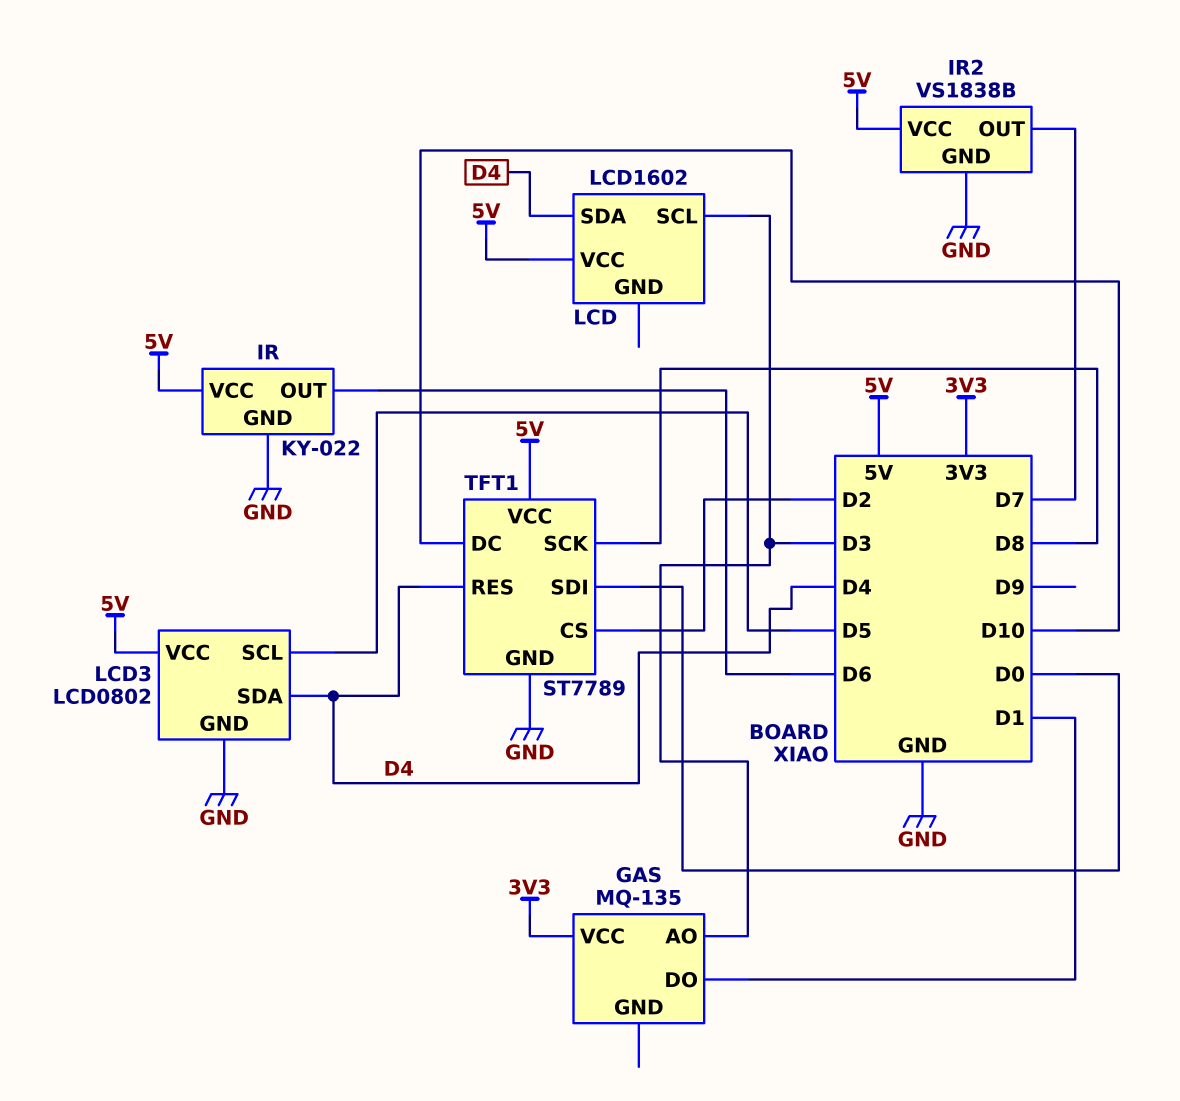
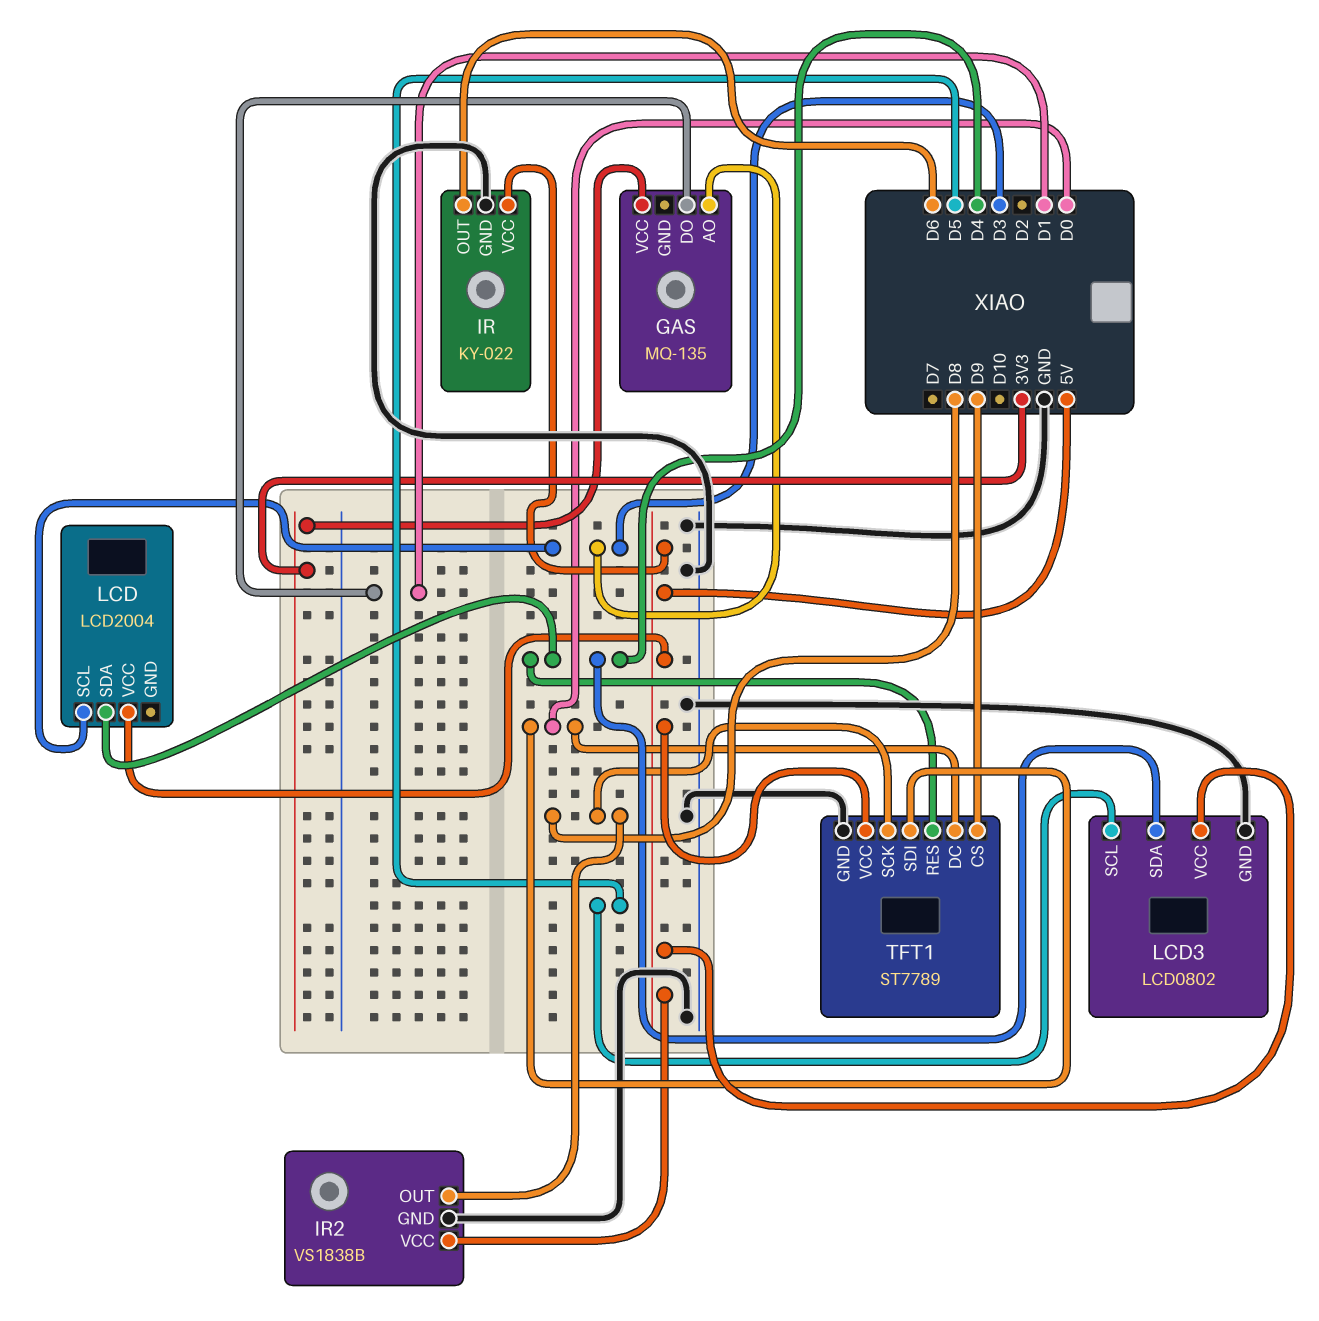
IR2 pin OUT: D7 -> D8
LCD: LCD1602 -> LCD2004
TFT1 pin CS: D2 -> D9
TFT1 pin DC: D10 -> D0

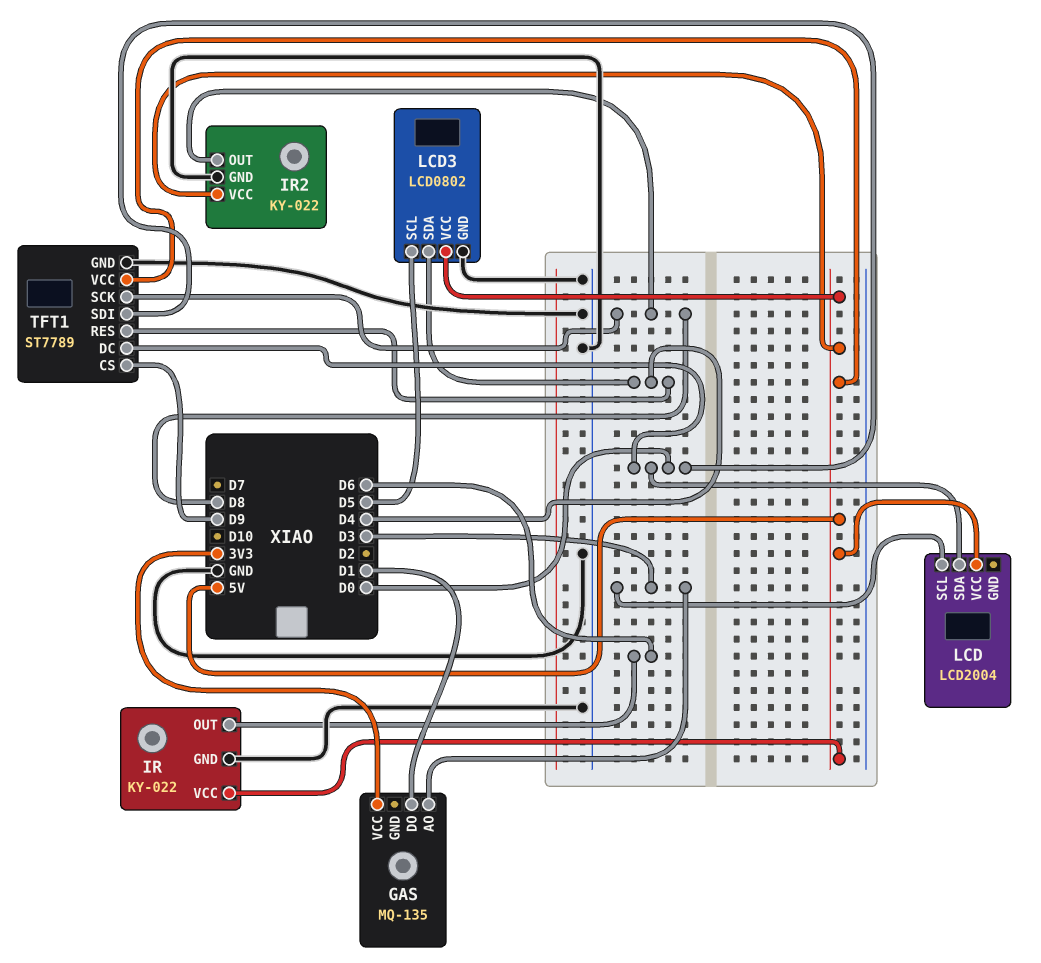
IR2: VS1838B -> KY-022
LCD pin SDA: D4 -> D0

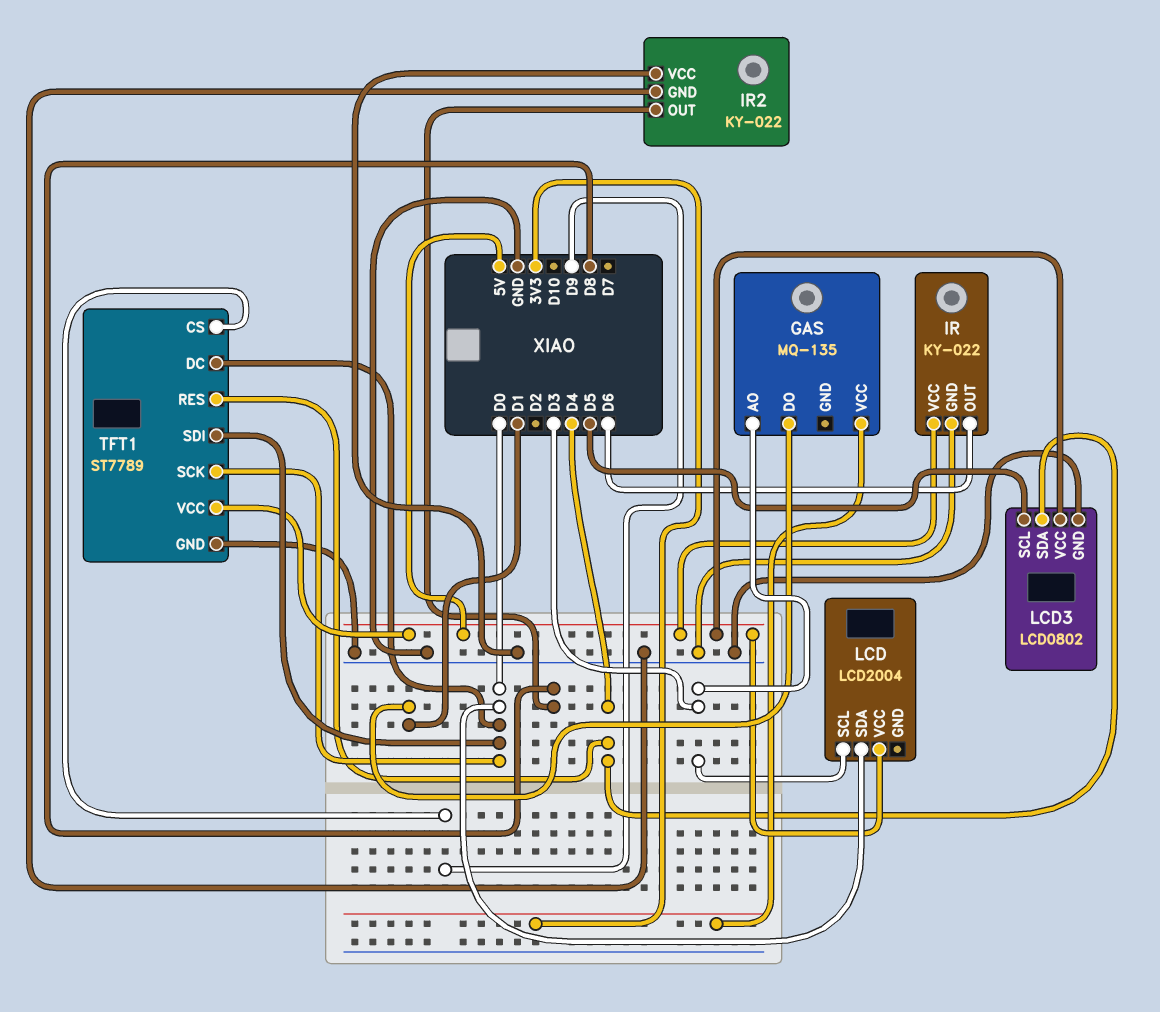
IR2 pin VCC: 5V -> GND
TFT1 pin SCK: D8 -> D0

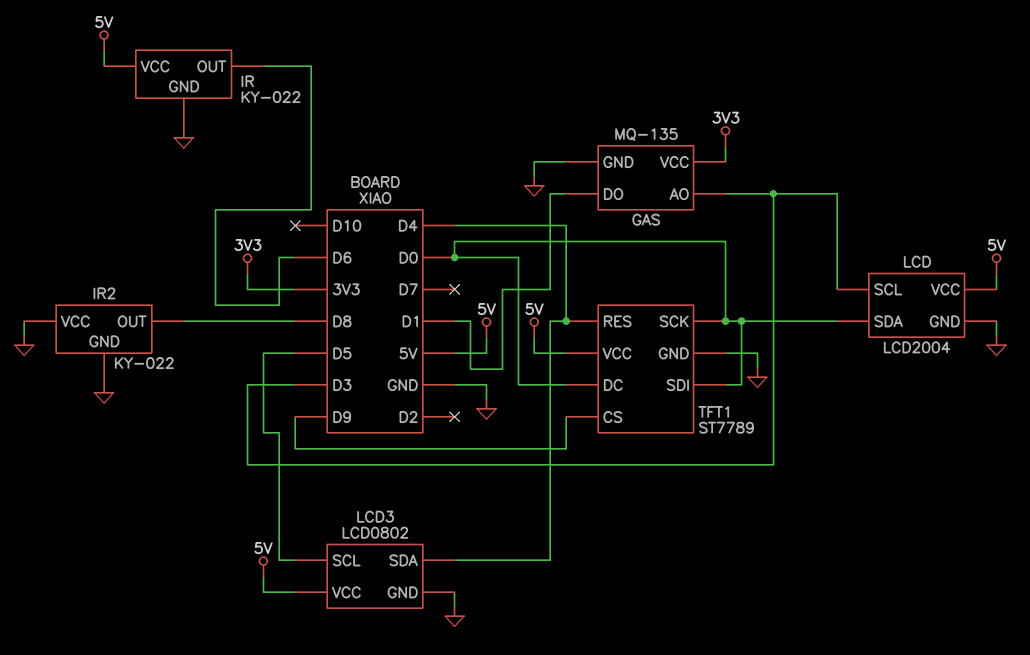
GAS pin GND: none -> GND
LCD pin GND: none -> GND

